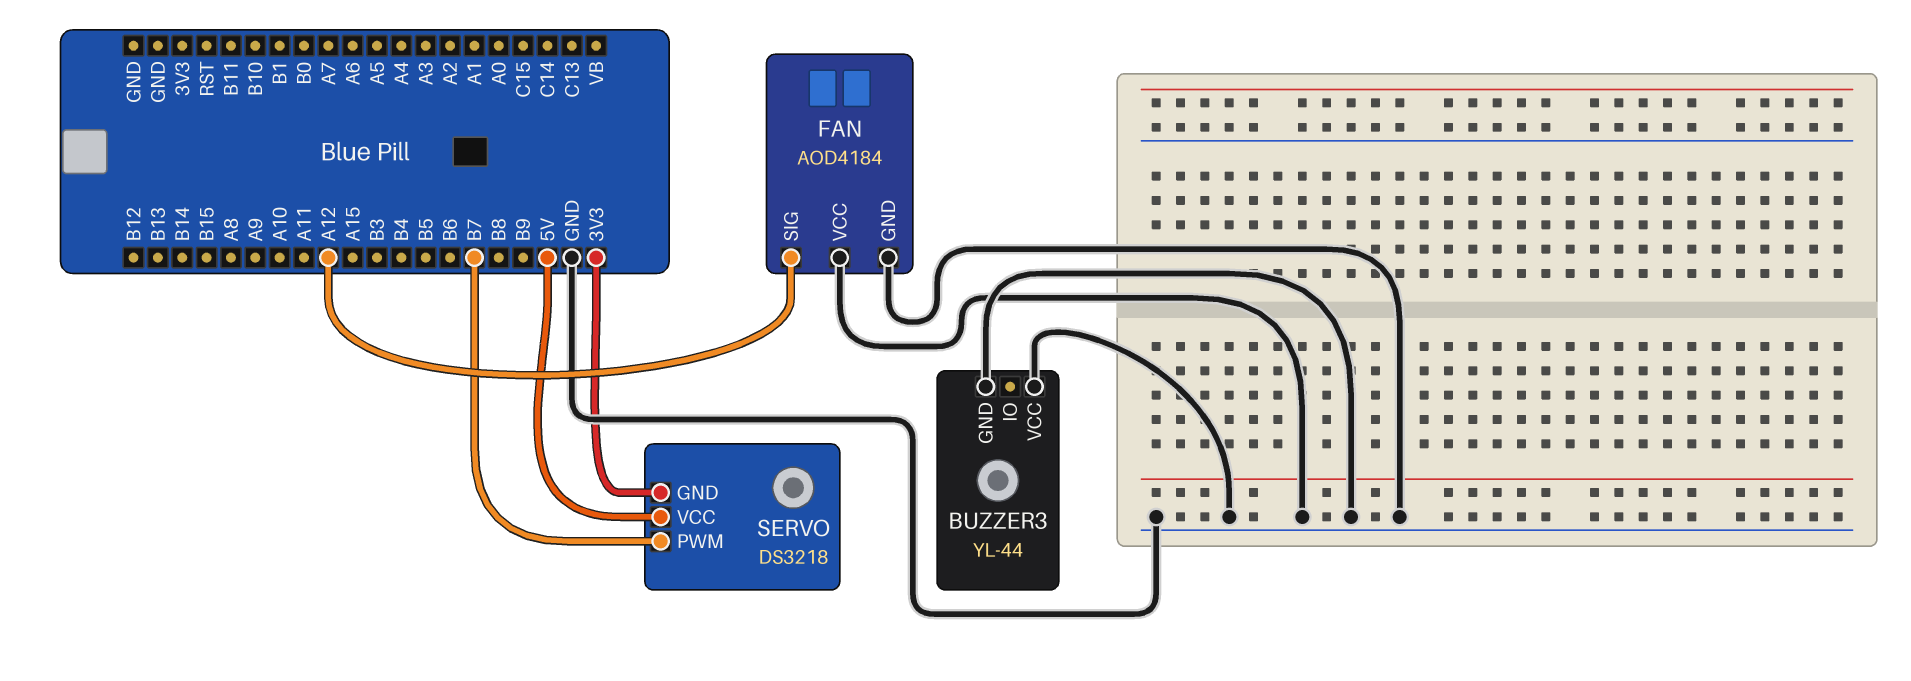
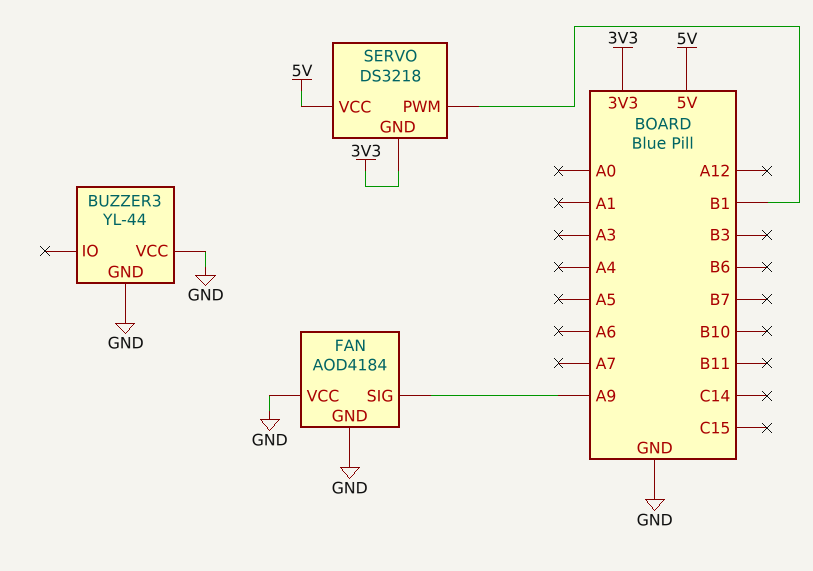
FAN pin SIG: A12 -> A9
SERVO pin PWM: B7 -> B1

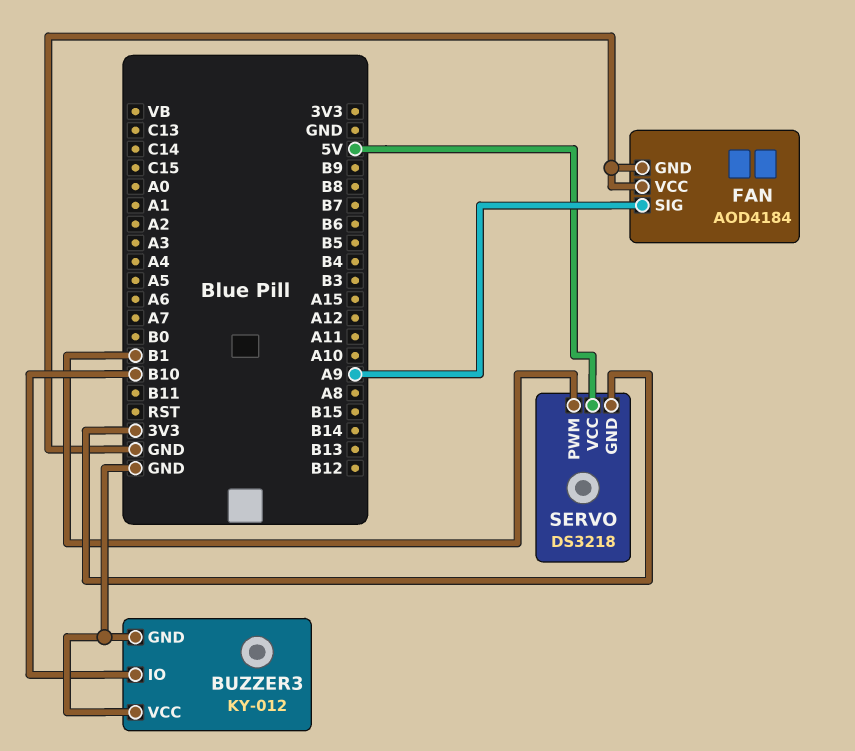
BUZZER3: YL-44 -> KY-012
BUZZER3 pin IO: none -> B10

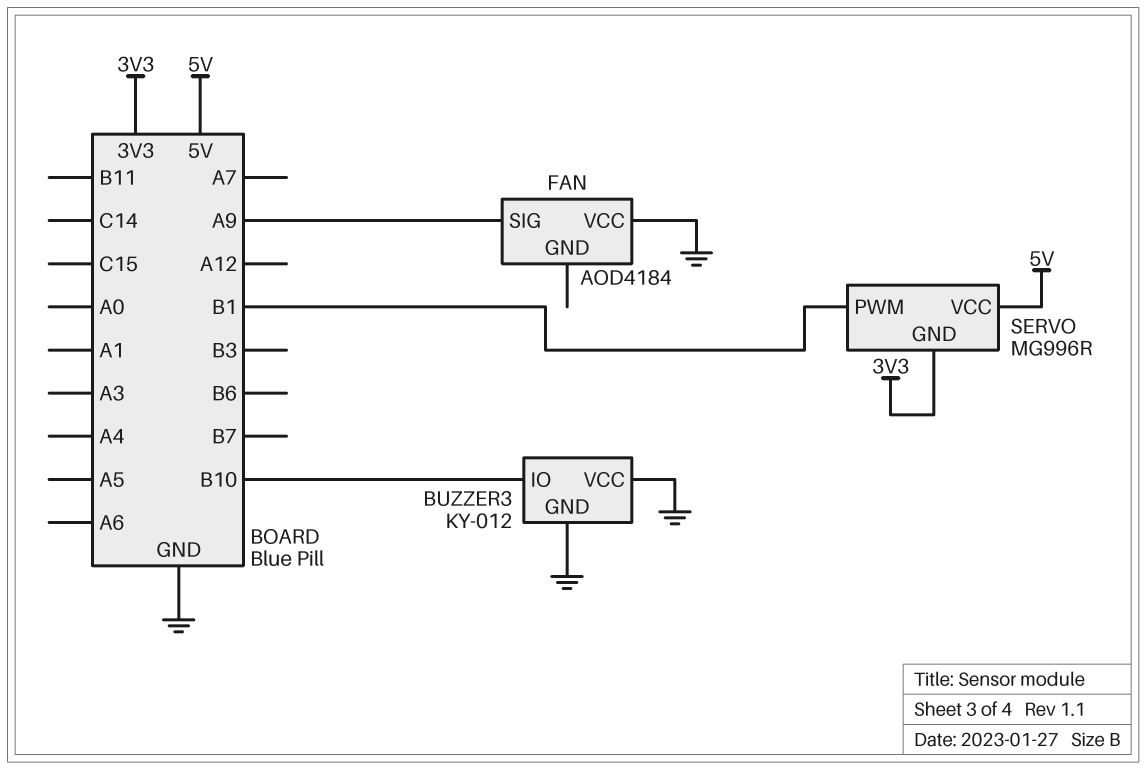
FAN pin GND: GND -> none
SERVO: DS3218 -> MG996R

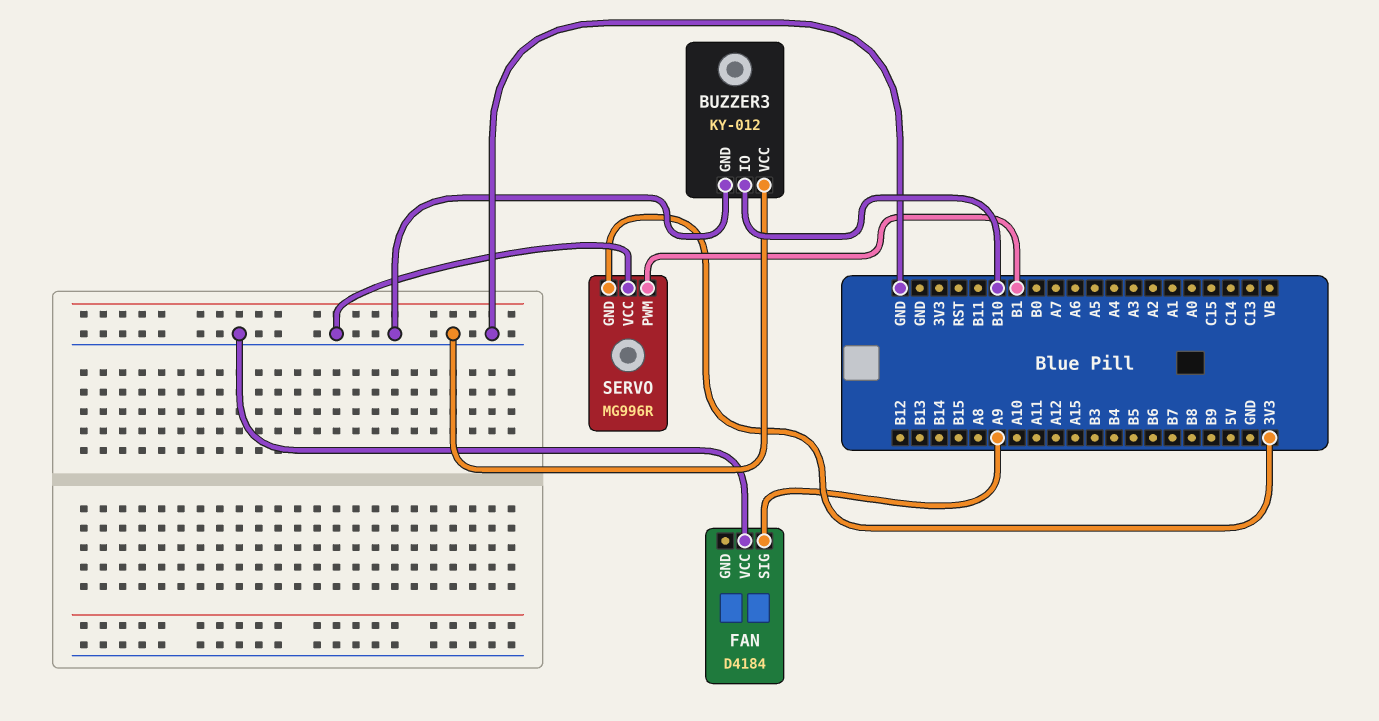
FAN: AOD4184 -> D4184
SERVO pin VCC: 5V -> GND

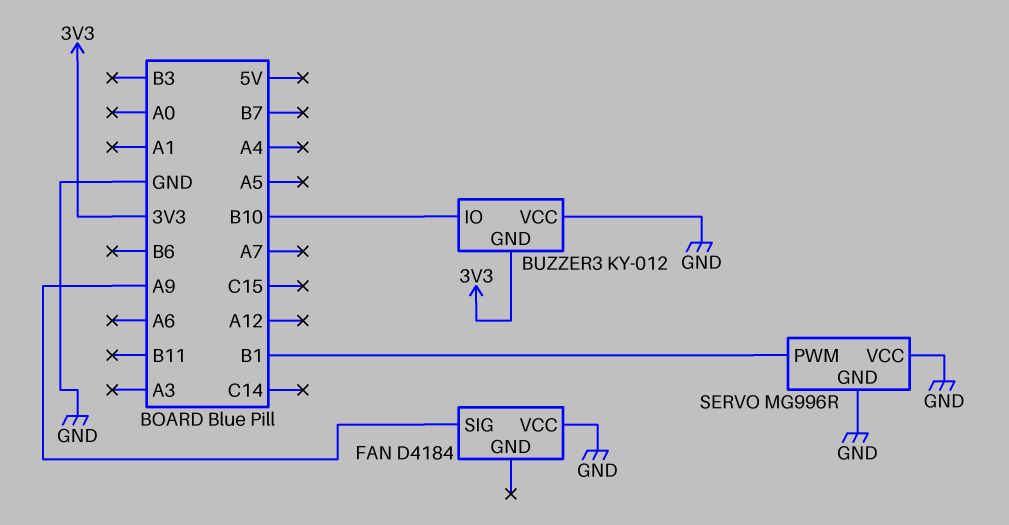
BUZZER3 pin GND: GND -> 3V3
SERVO pin GND: 3V3 -> GND

